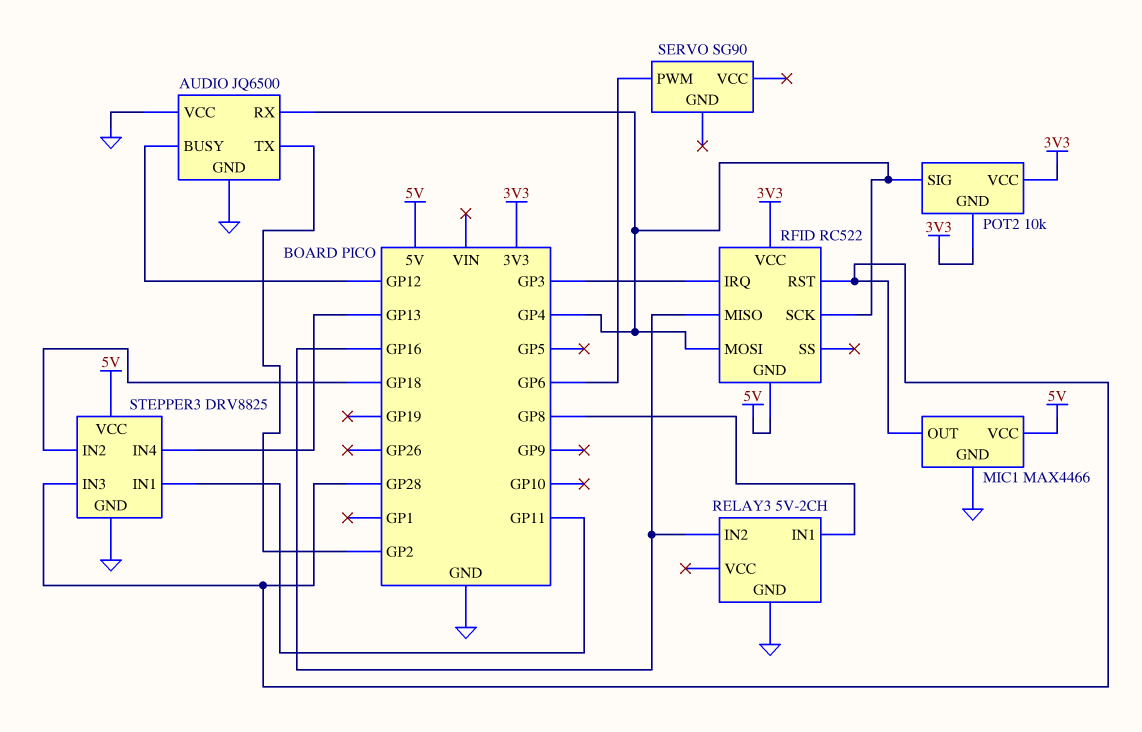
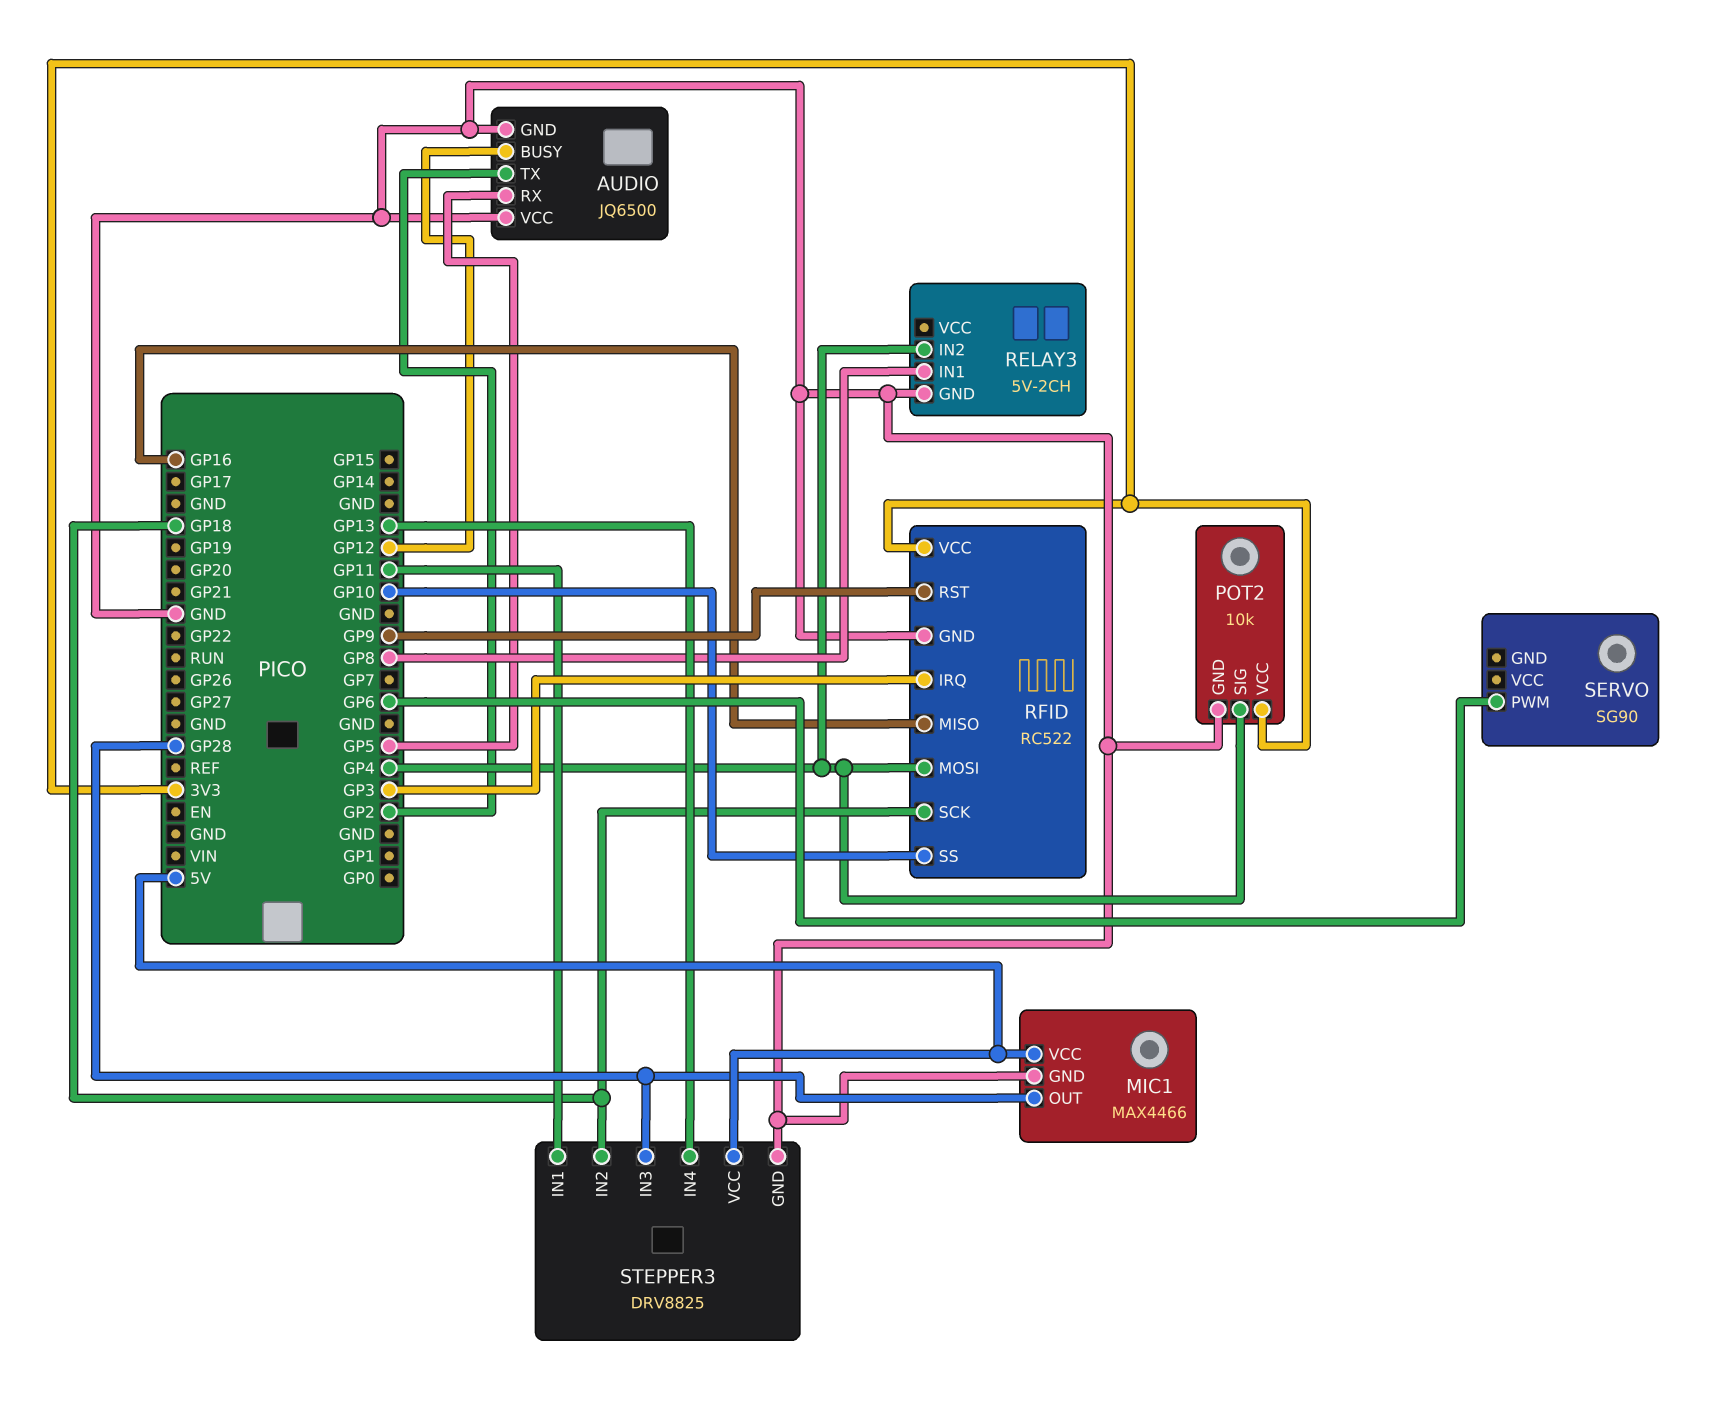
AUDIO pin RX: GP4 -> GP5
POT2 pin GND: 3V3 -> GND
RELAY3 pin IN2: GP16 -> GP4
RFID pin GND: 5V -> GND
RFID pin RST: GP28 -> GP9
RFID pin SCK: GP4 -> GP18
RFID pin SS: none -> GP10

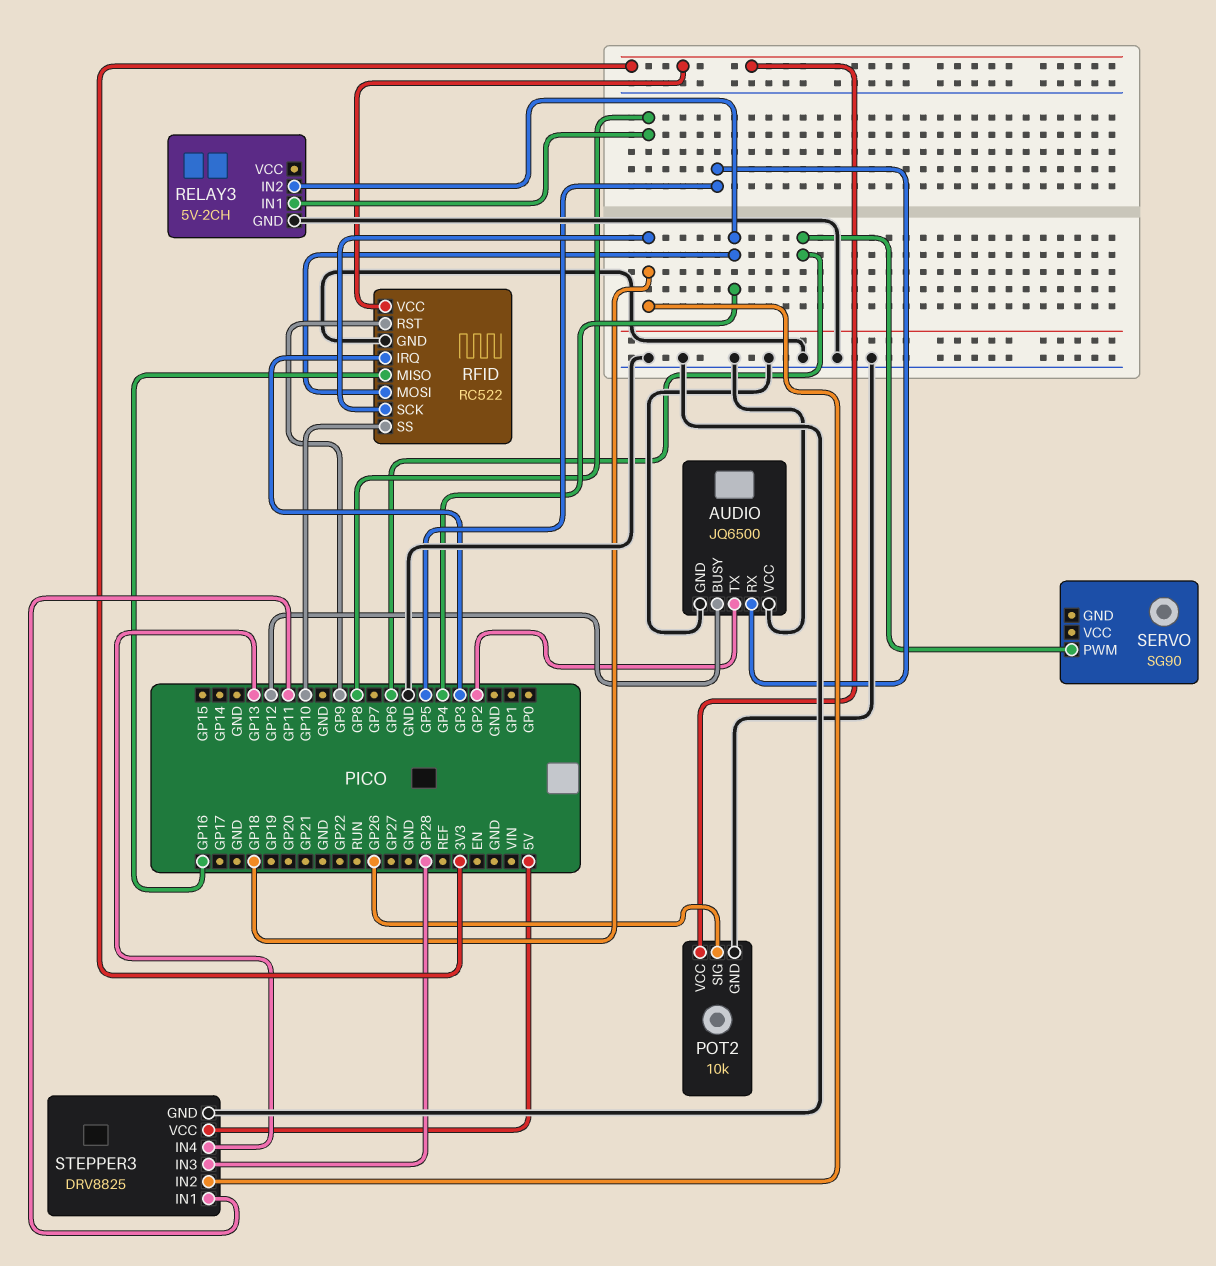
MIC1: MAX4466 -> none
MIC1 pin GND: GND -> none
MIC1 pin OUT: GP28 -> none
MIC1 pin VCC: 5V -> none
POT2 pin SIG: GP4 -> GP26

